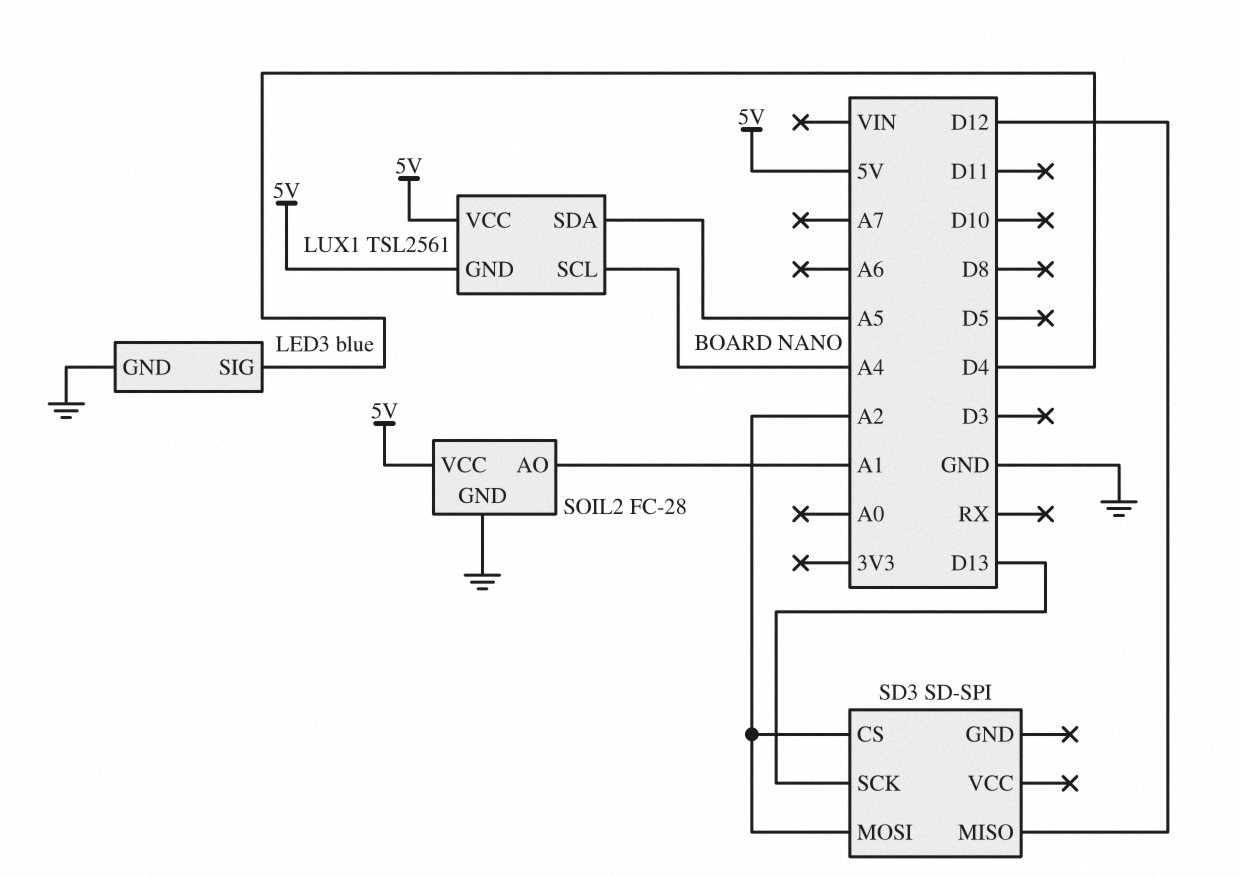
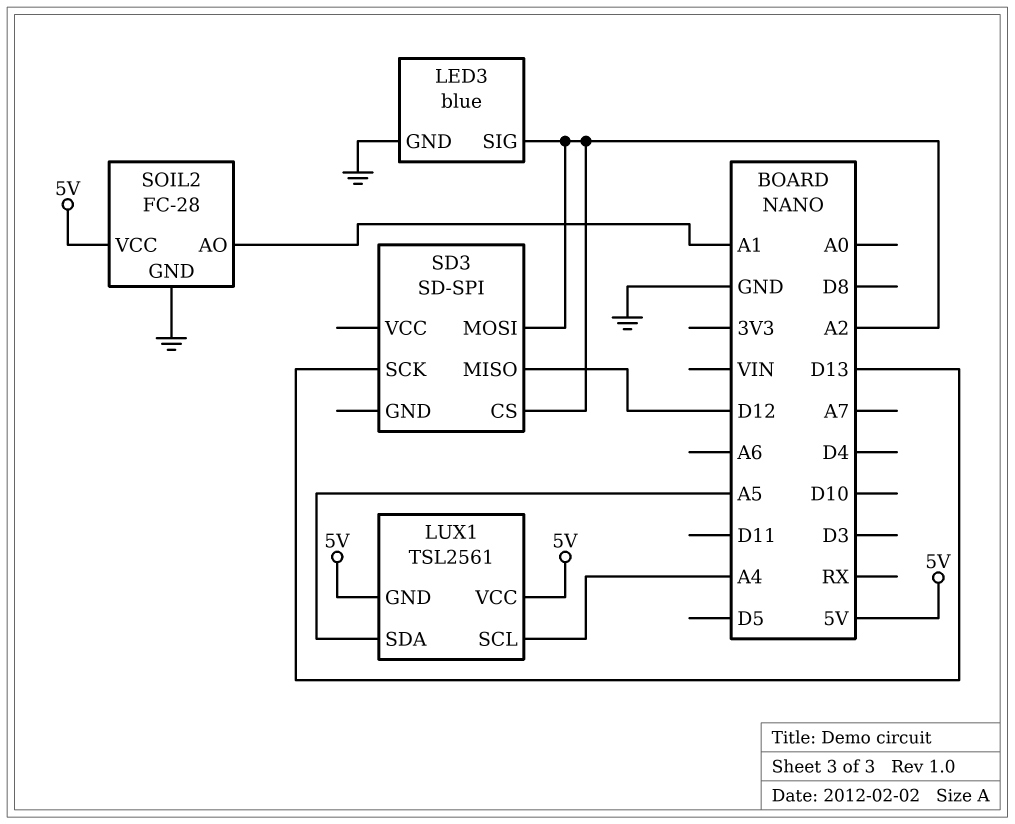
LED3 pin SIG: D4 -> A2

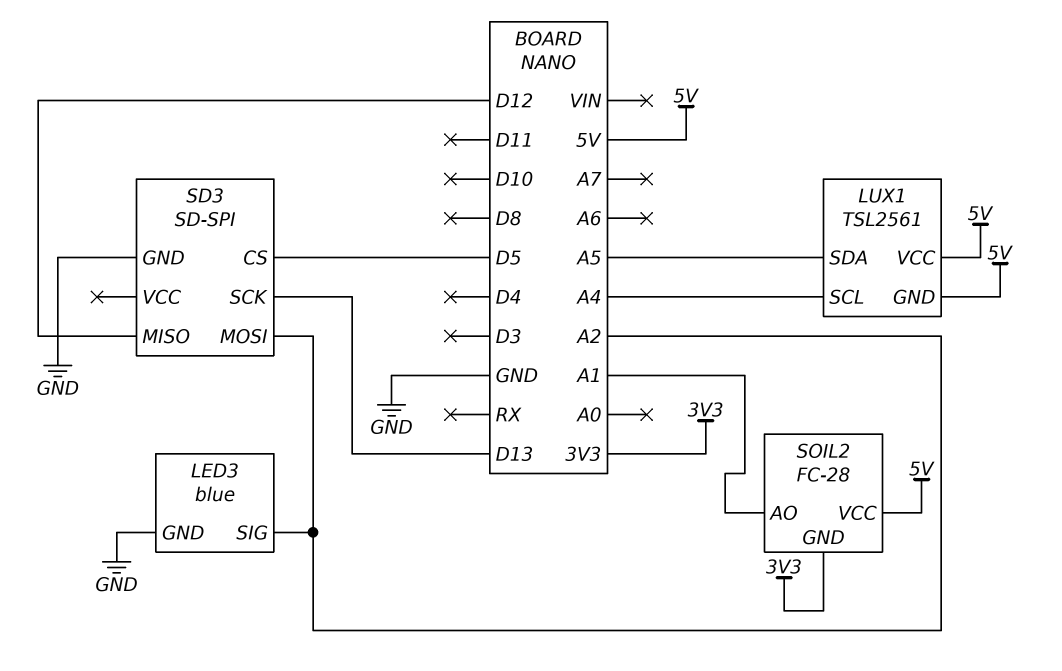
SD3 pin CS: A2 -> D5
SD3 pin GND: none -> GND
SOIL2 pin GND: GND -> 3V3

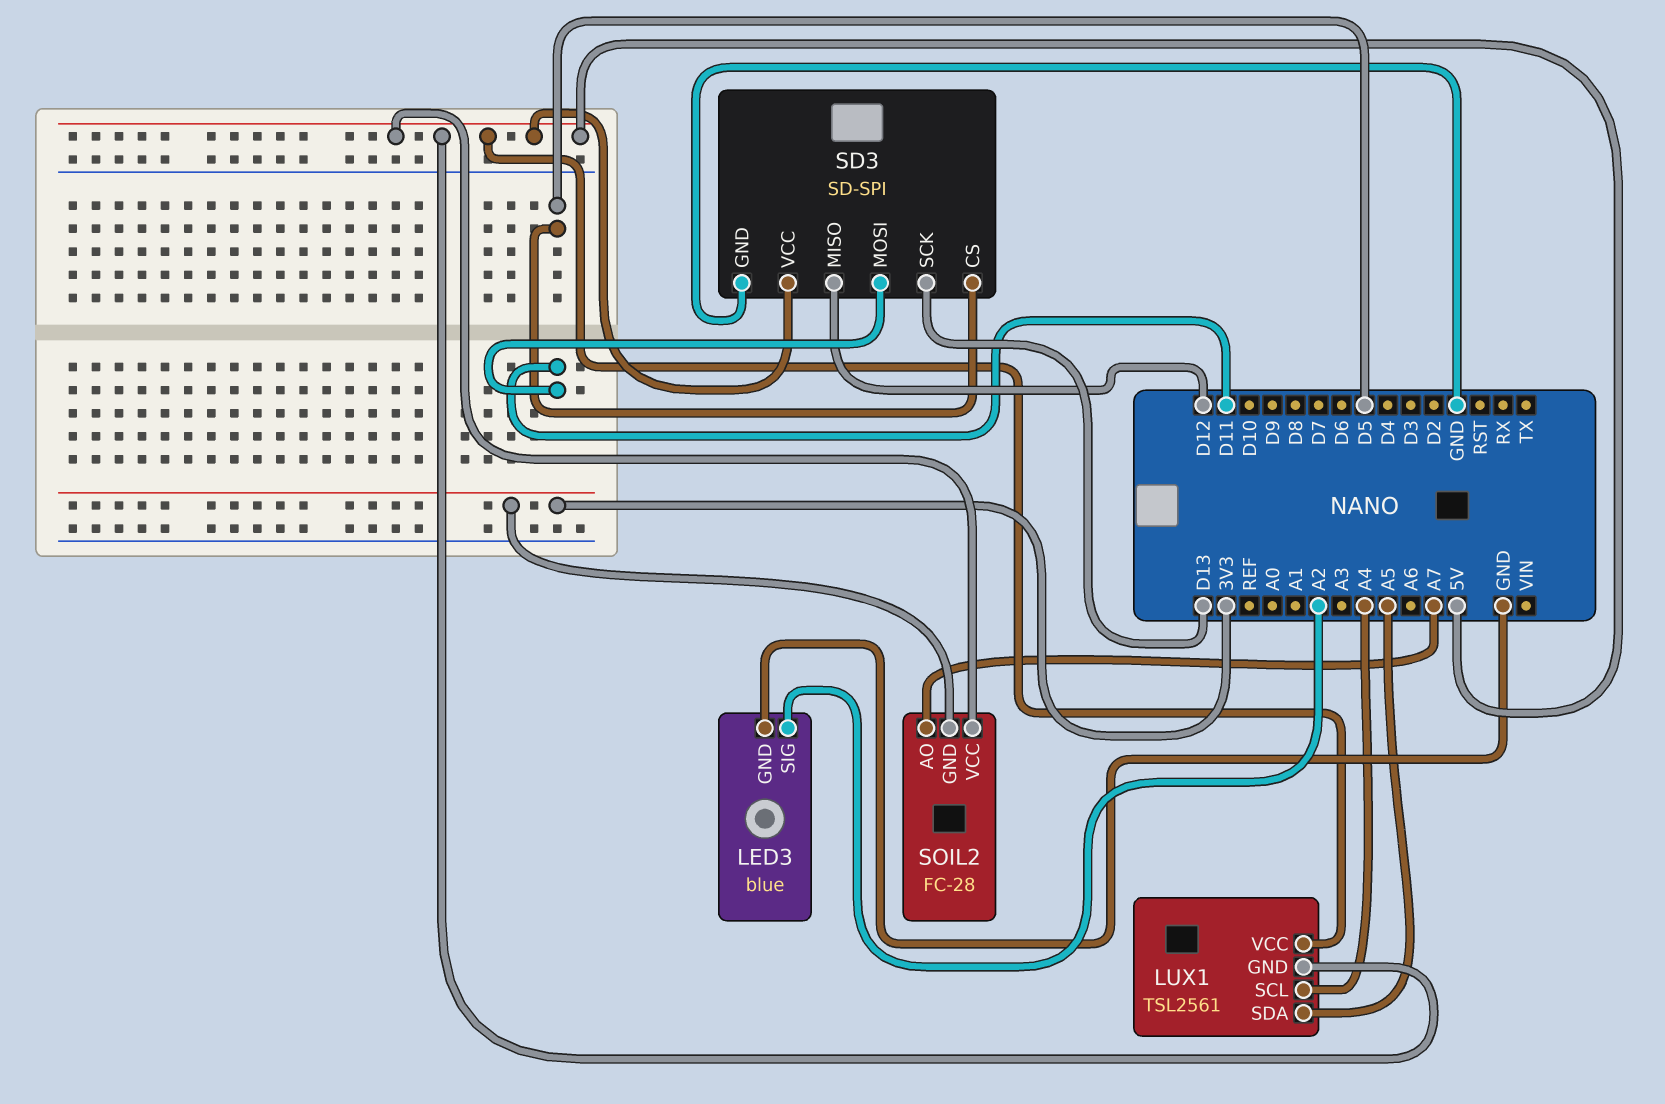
SD3 pin MOSI: A2 -> D11
SD3 pin VCC: none -> 5V
SOIL2 pin AO: A1 -> A7

